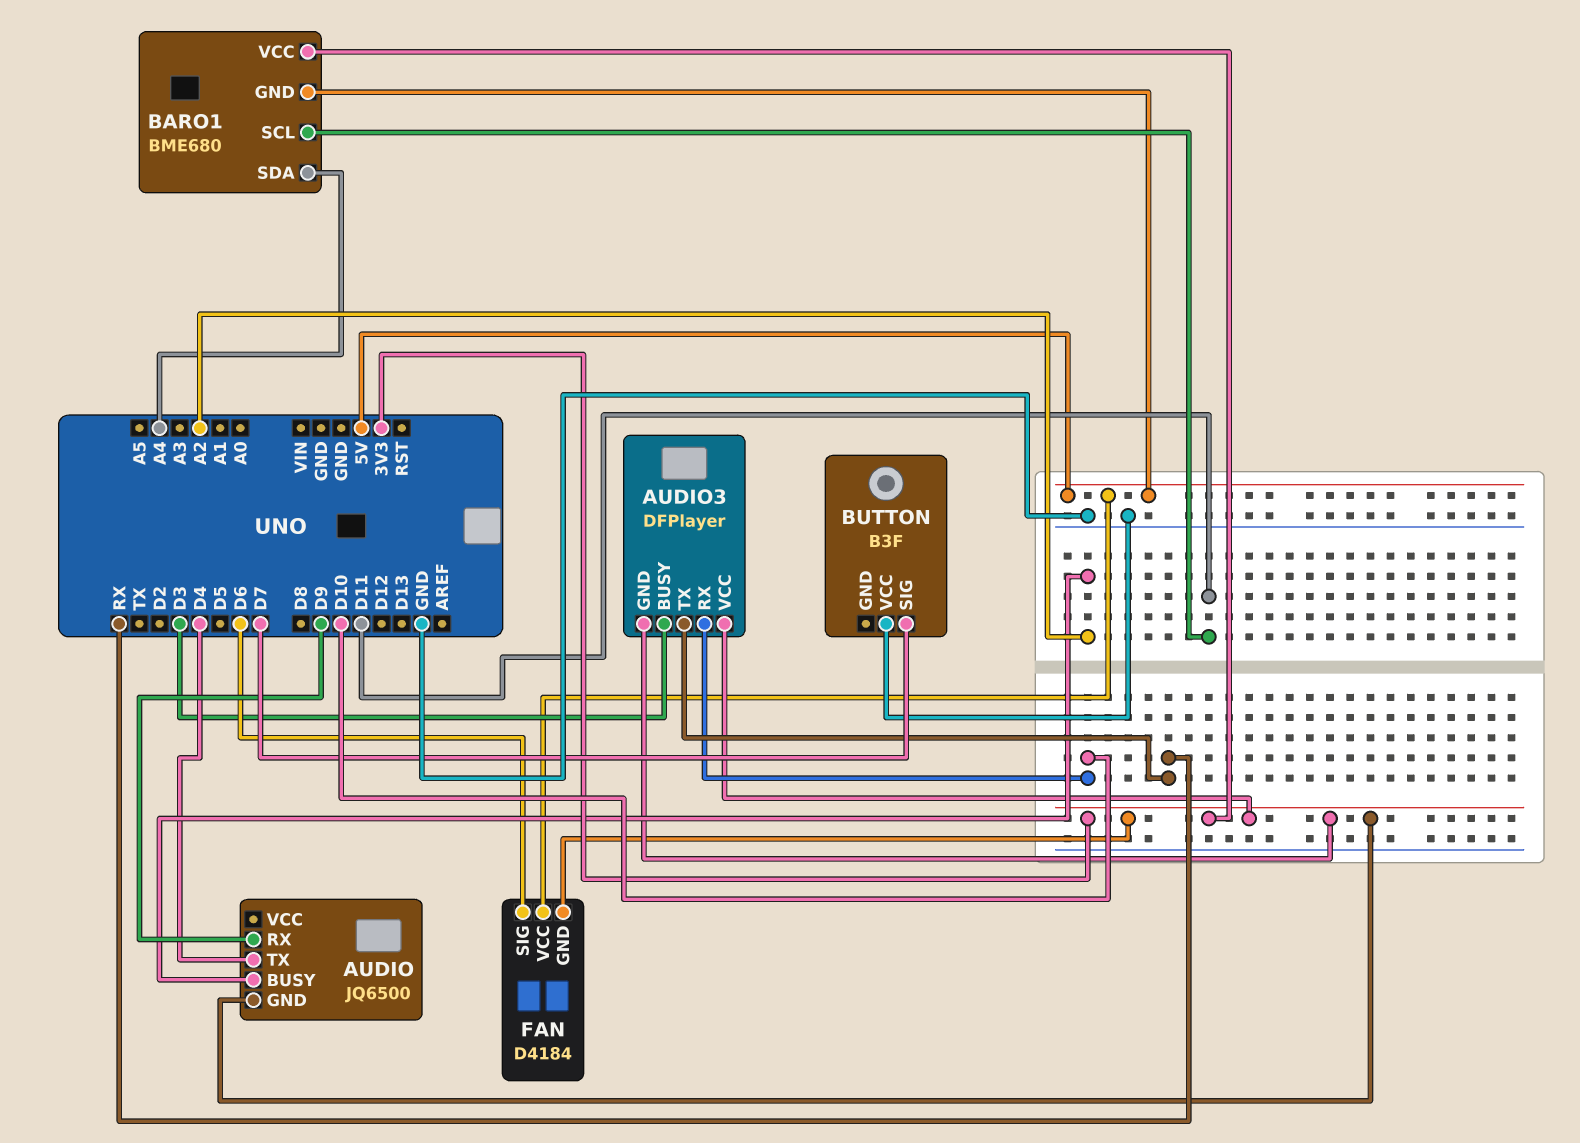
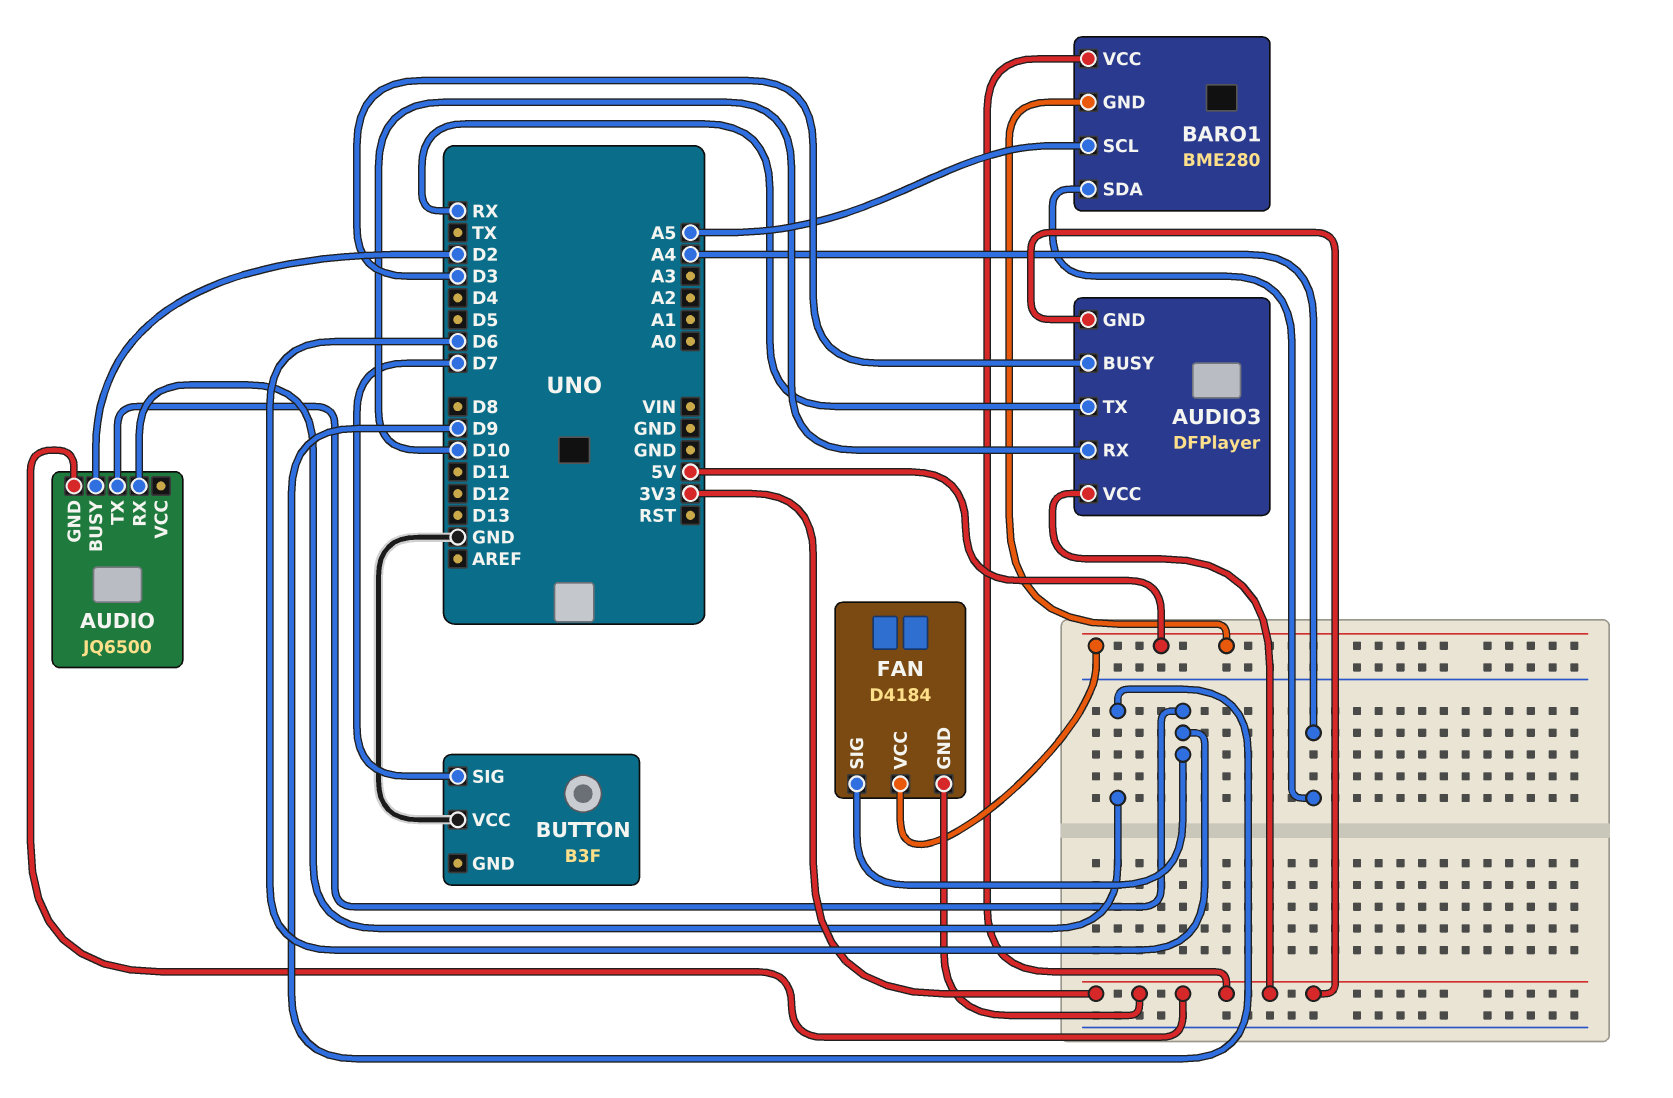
AUDIO pin BUSY: A2 -> D2
AUDIO pin TX: D4 -> D6
BARO1: BME680 -> BME280
BARO1 pin SCL: D11 -> A5

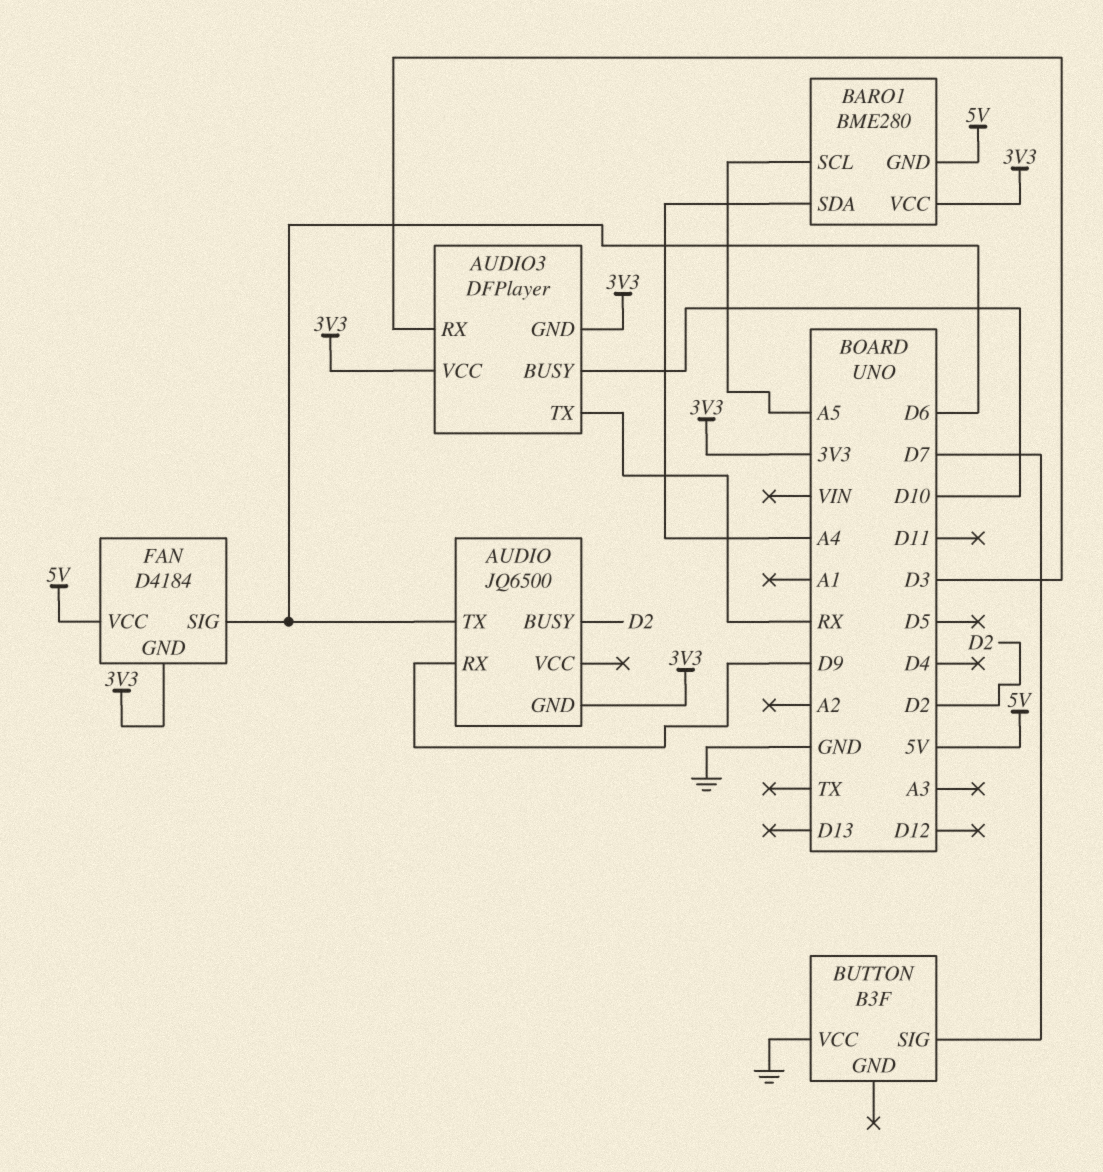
AUDIO3 pin BUSY: D3 -> D10
AUDIO3 pin RX: D10 -> D3

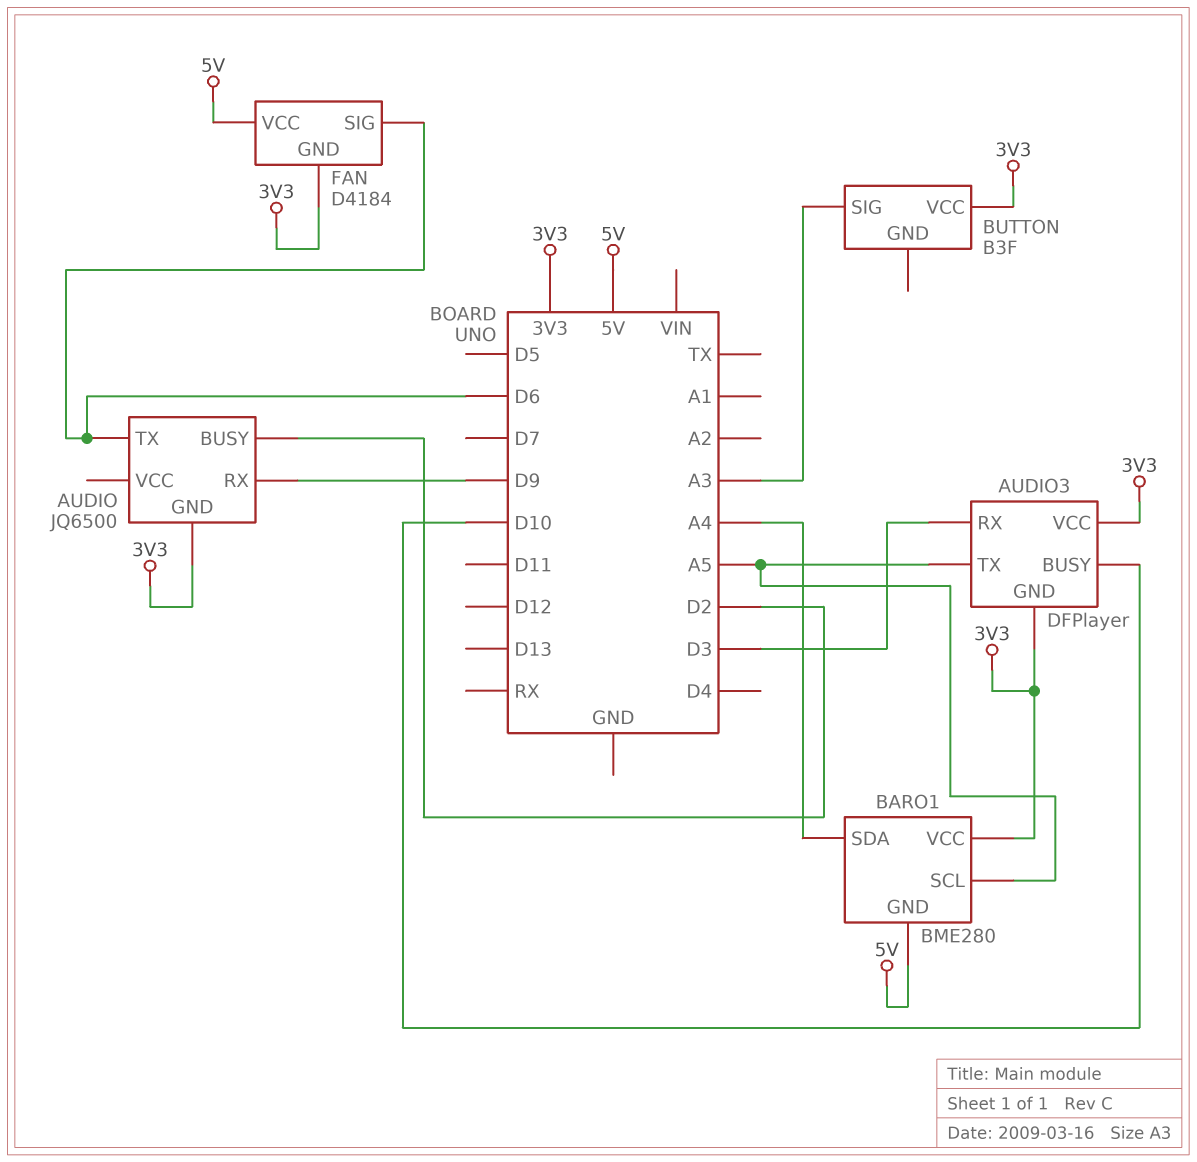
AUDIO3 pin TX: RX -> A5
BUTTON pin SIG: D7 -> A3
BUTTON pin VCC: GND -> 3V3

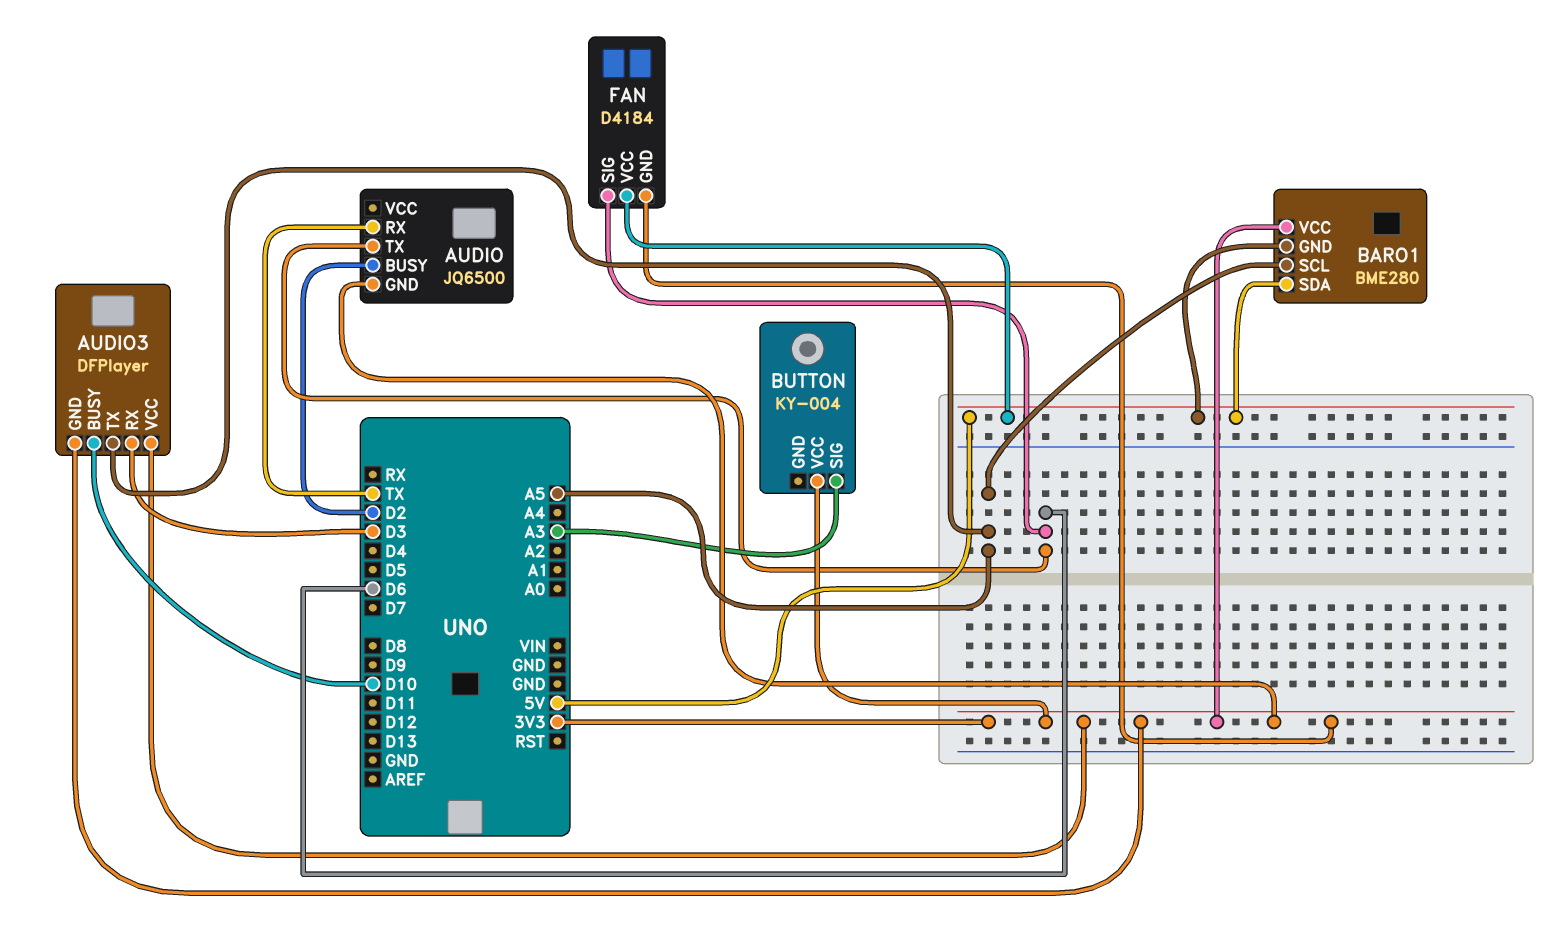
AUDIO pin RX: D9 -> TX
BARO1 pin SDA: A4 -> 5V
BUTTON: B3F -> KY-004

